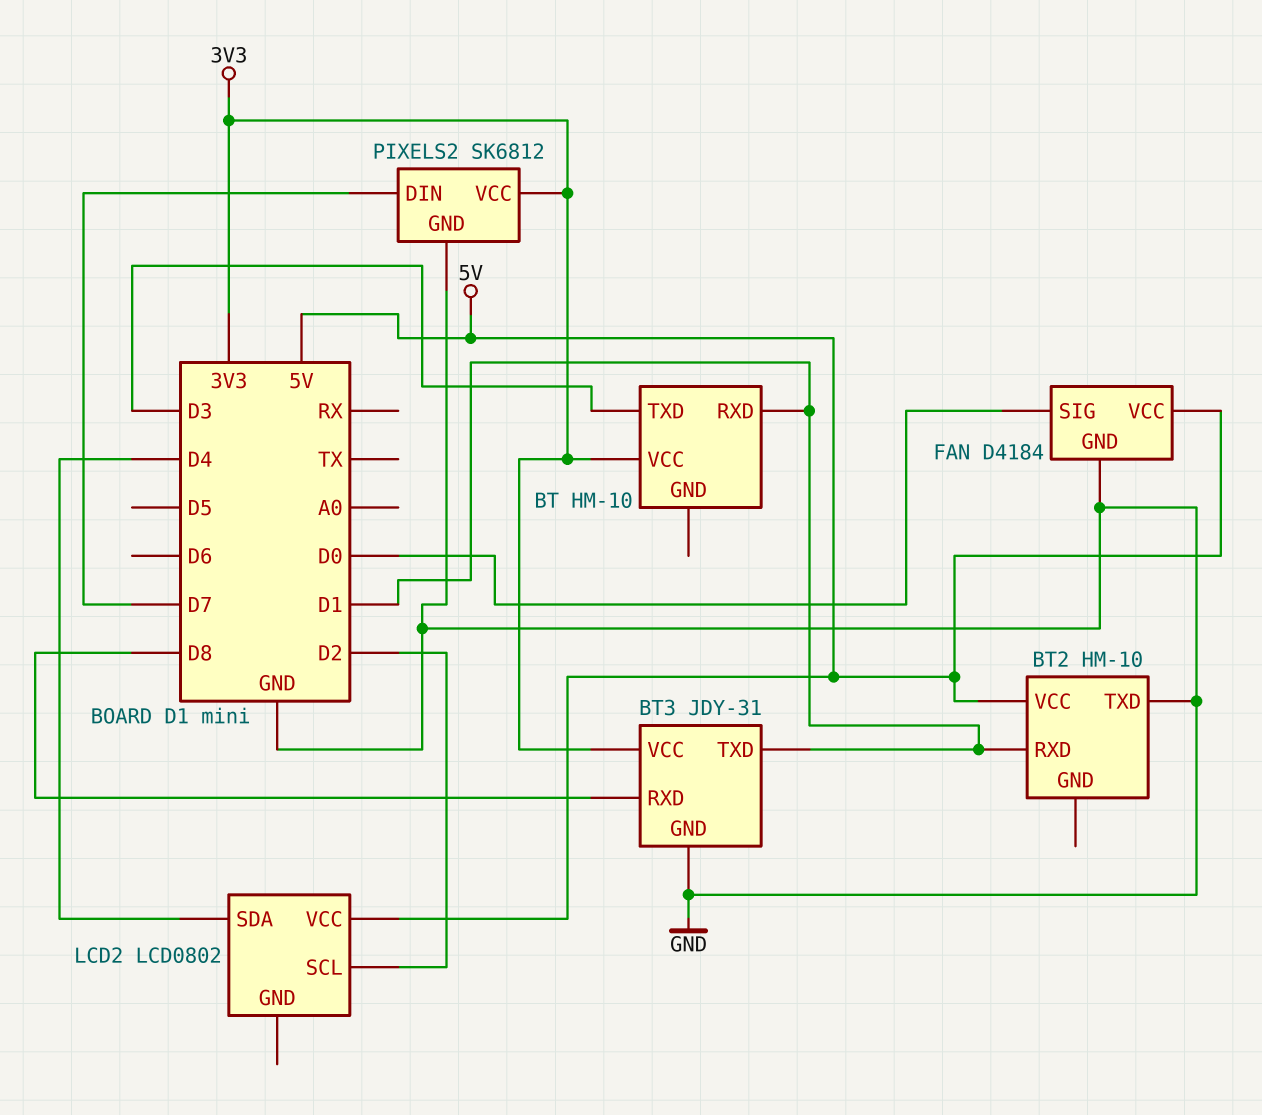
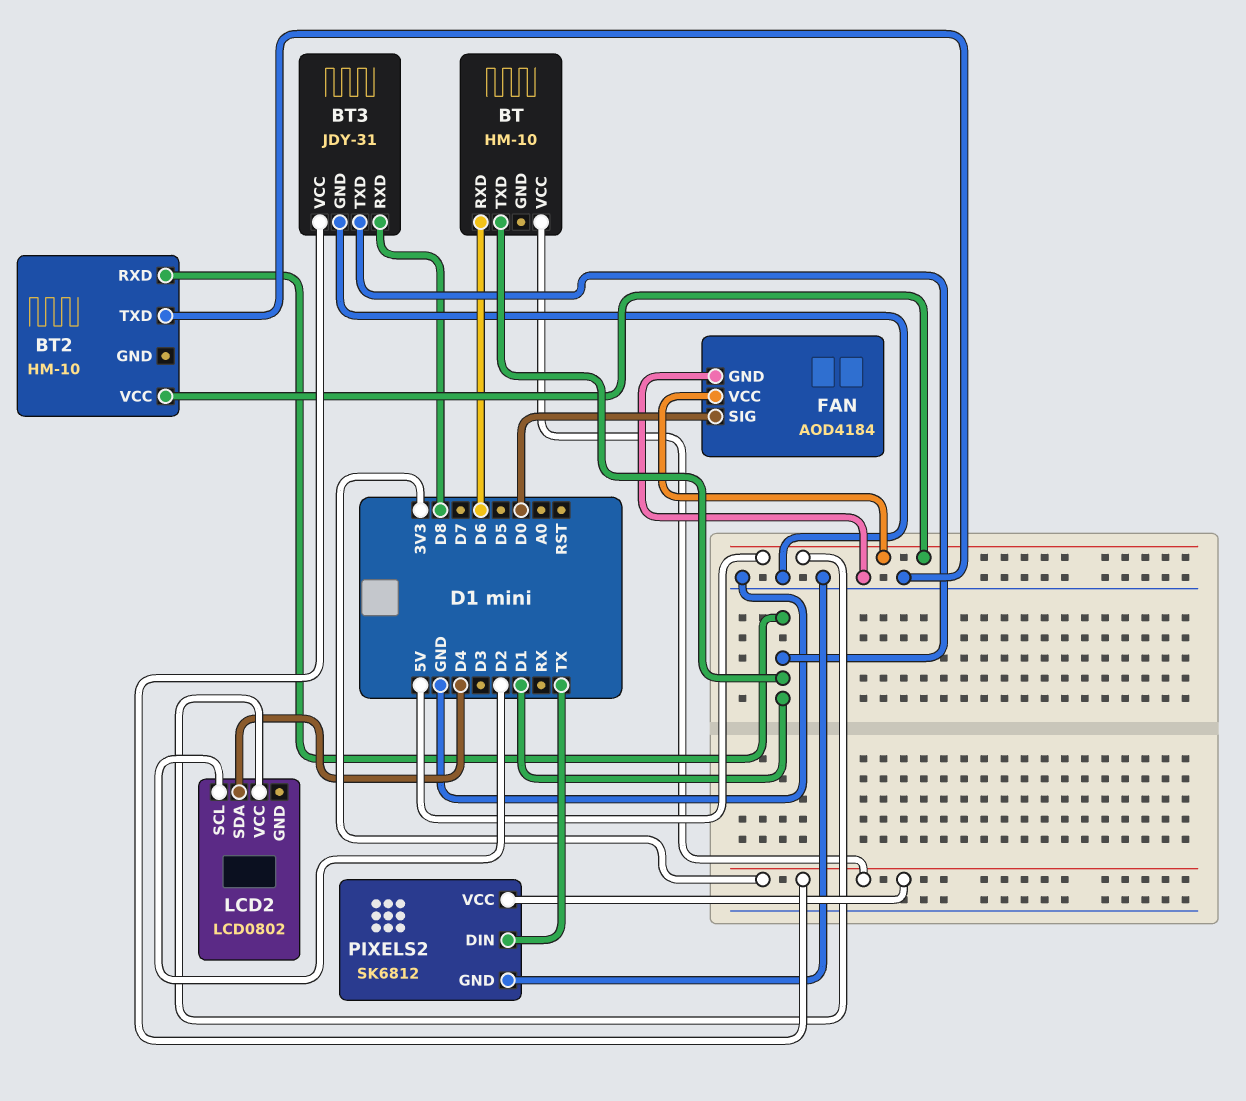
BT pin RXD: D1 -> D6
BT pin TXD: D3 -> D1
FAN: D4184 -> AOD4184
PIXELS2 pin DIN: D7 -> TX

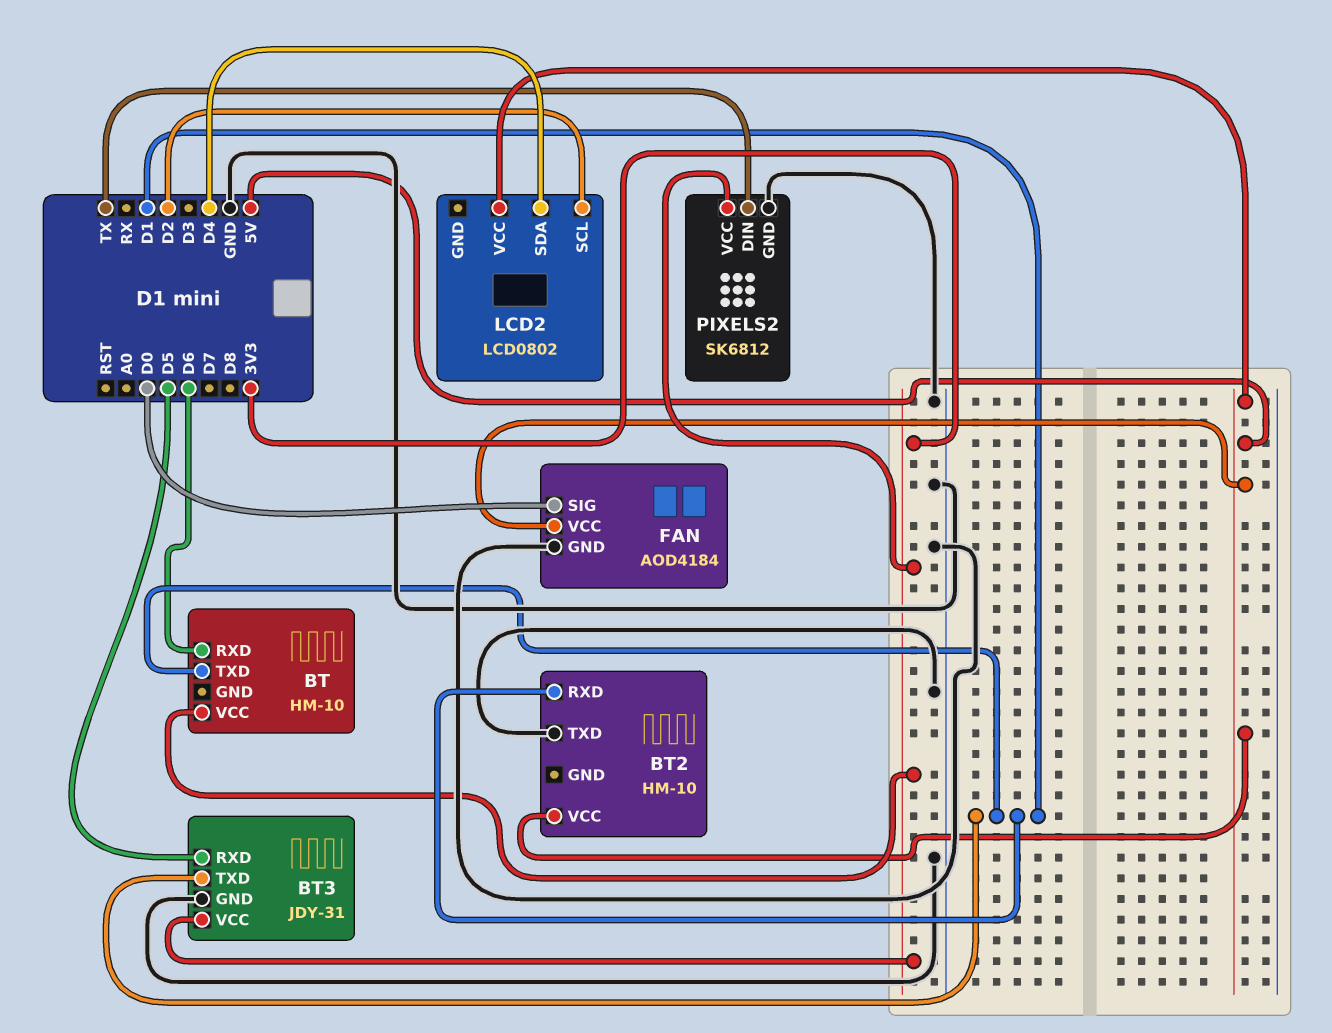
BT3 pin RXD: D8 -> D5

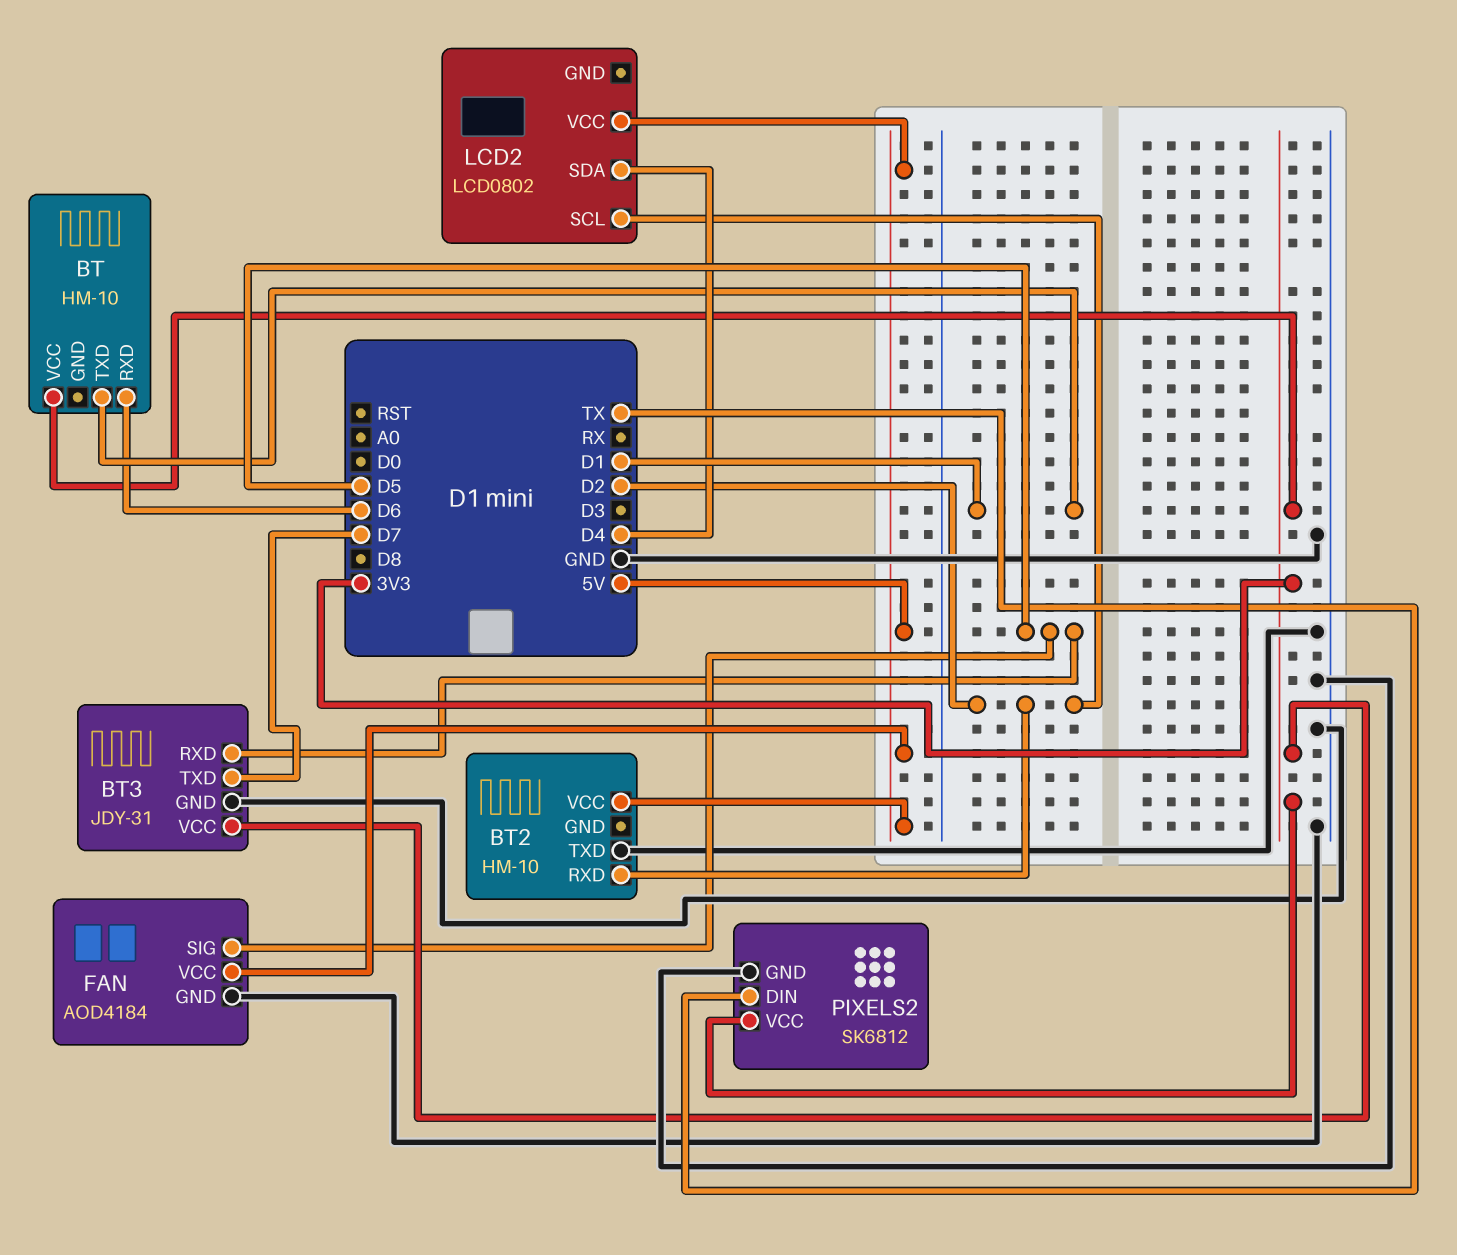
BT2 pin RXD: D1 -> D2
BT3 pin TXD: D1 -> D7
FAN pin SIG: D0 -> D5

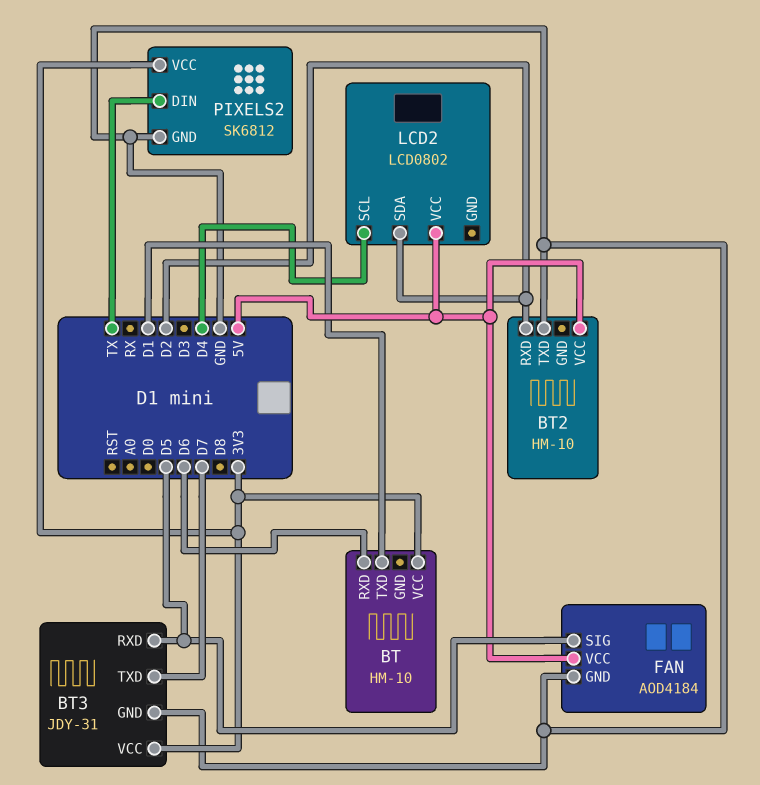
LCD2 pin SCL: D2 -> D4
LCD2 pin SDA: D4 -> D2

